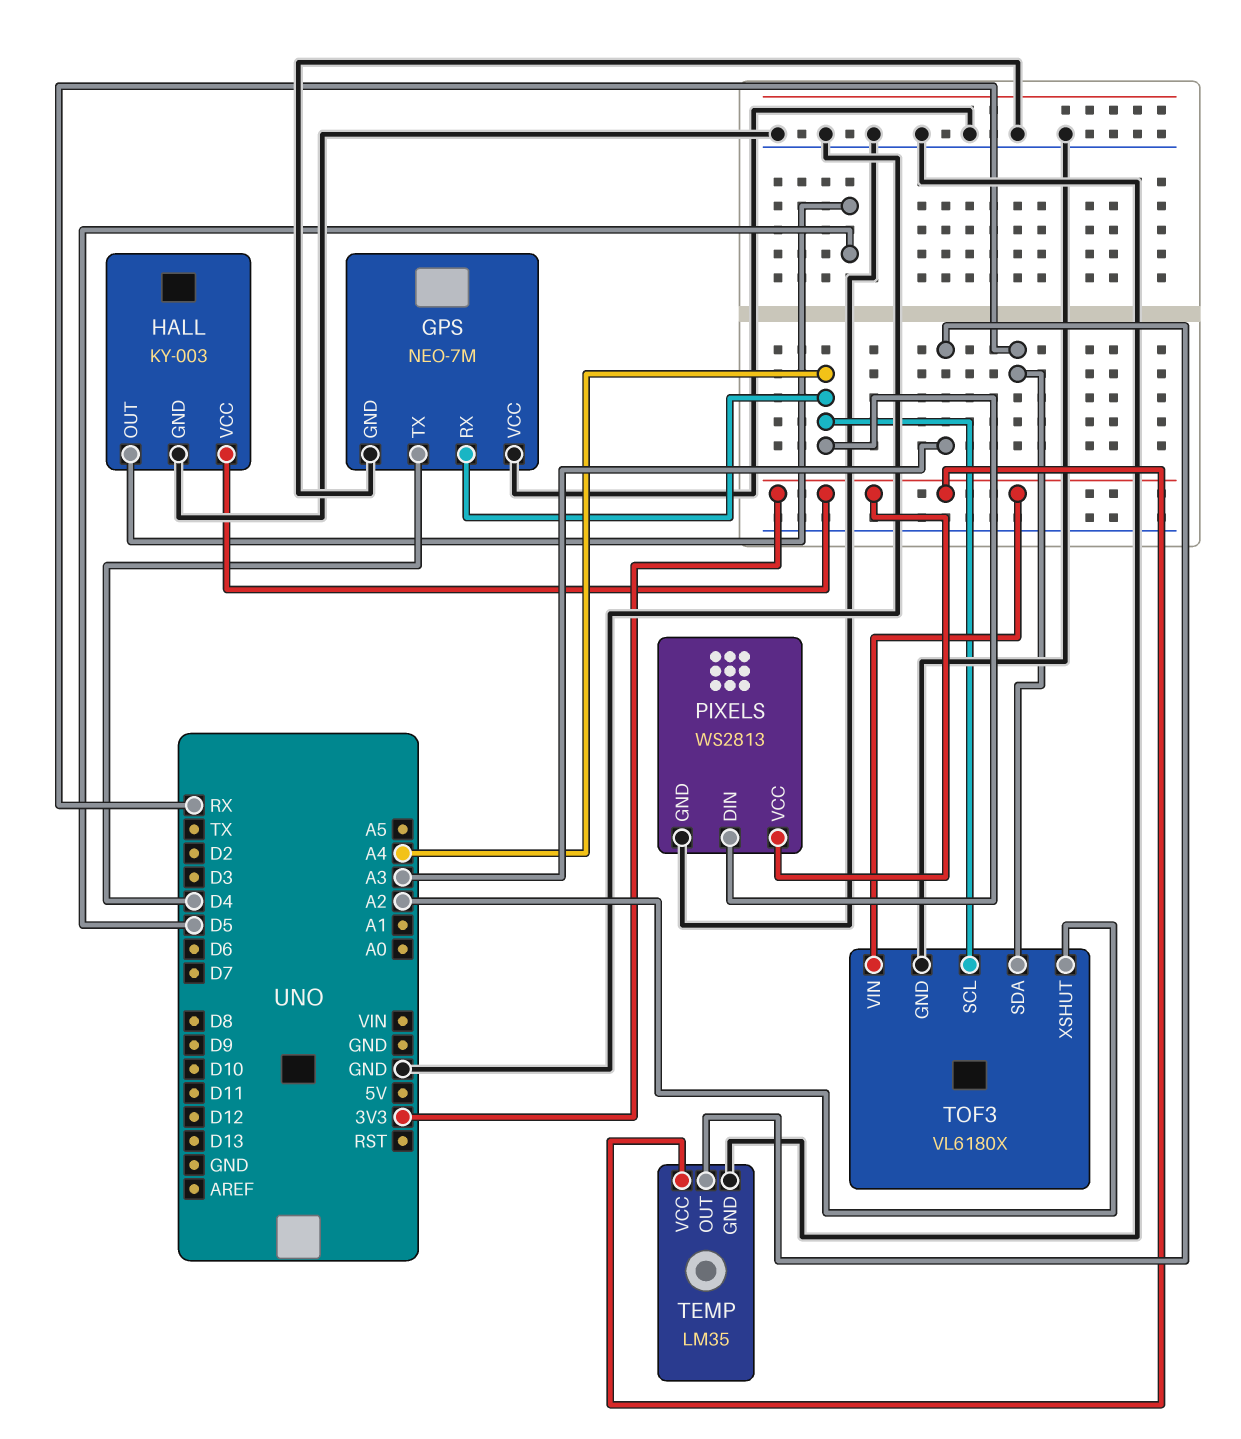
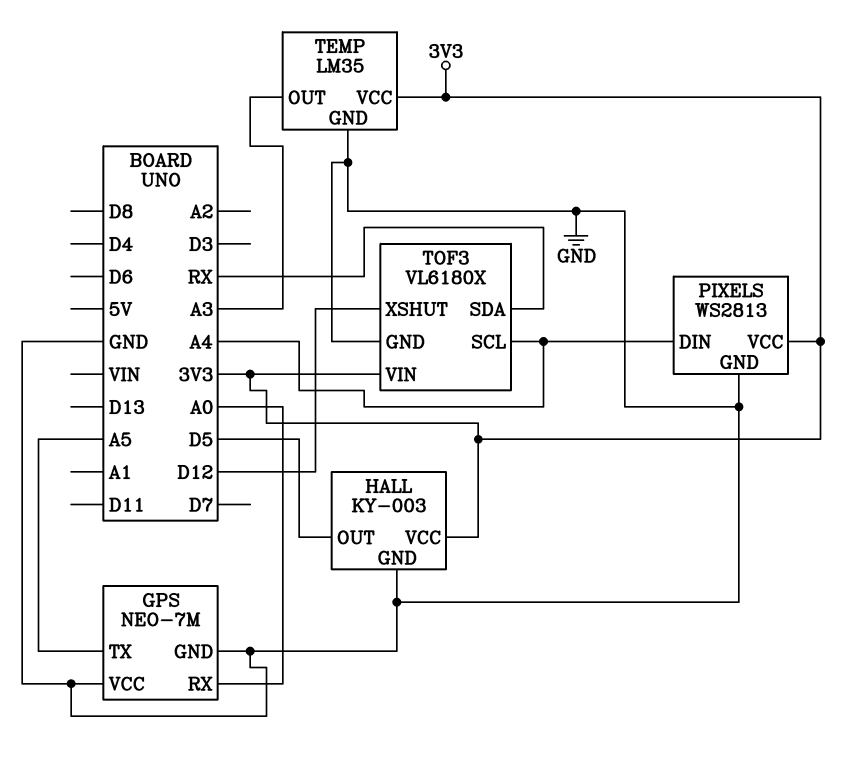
GPS pin RX: A4 -> A0
GPS pin TX: D4 -> A5
TOF3 pin XSHUT: A2 -> D12

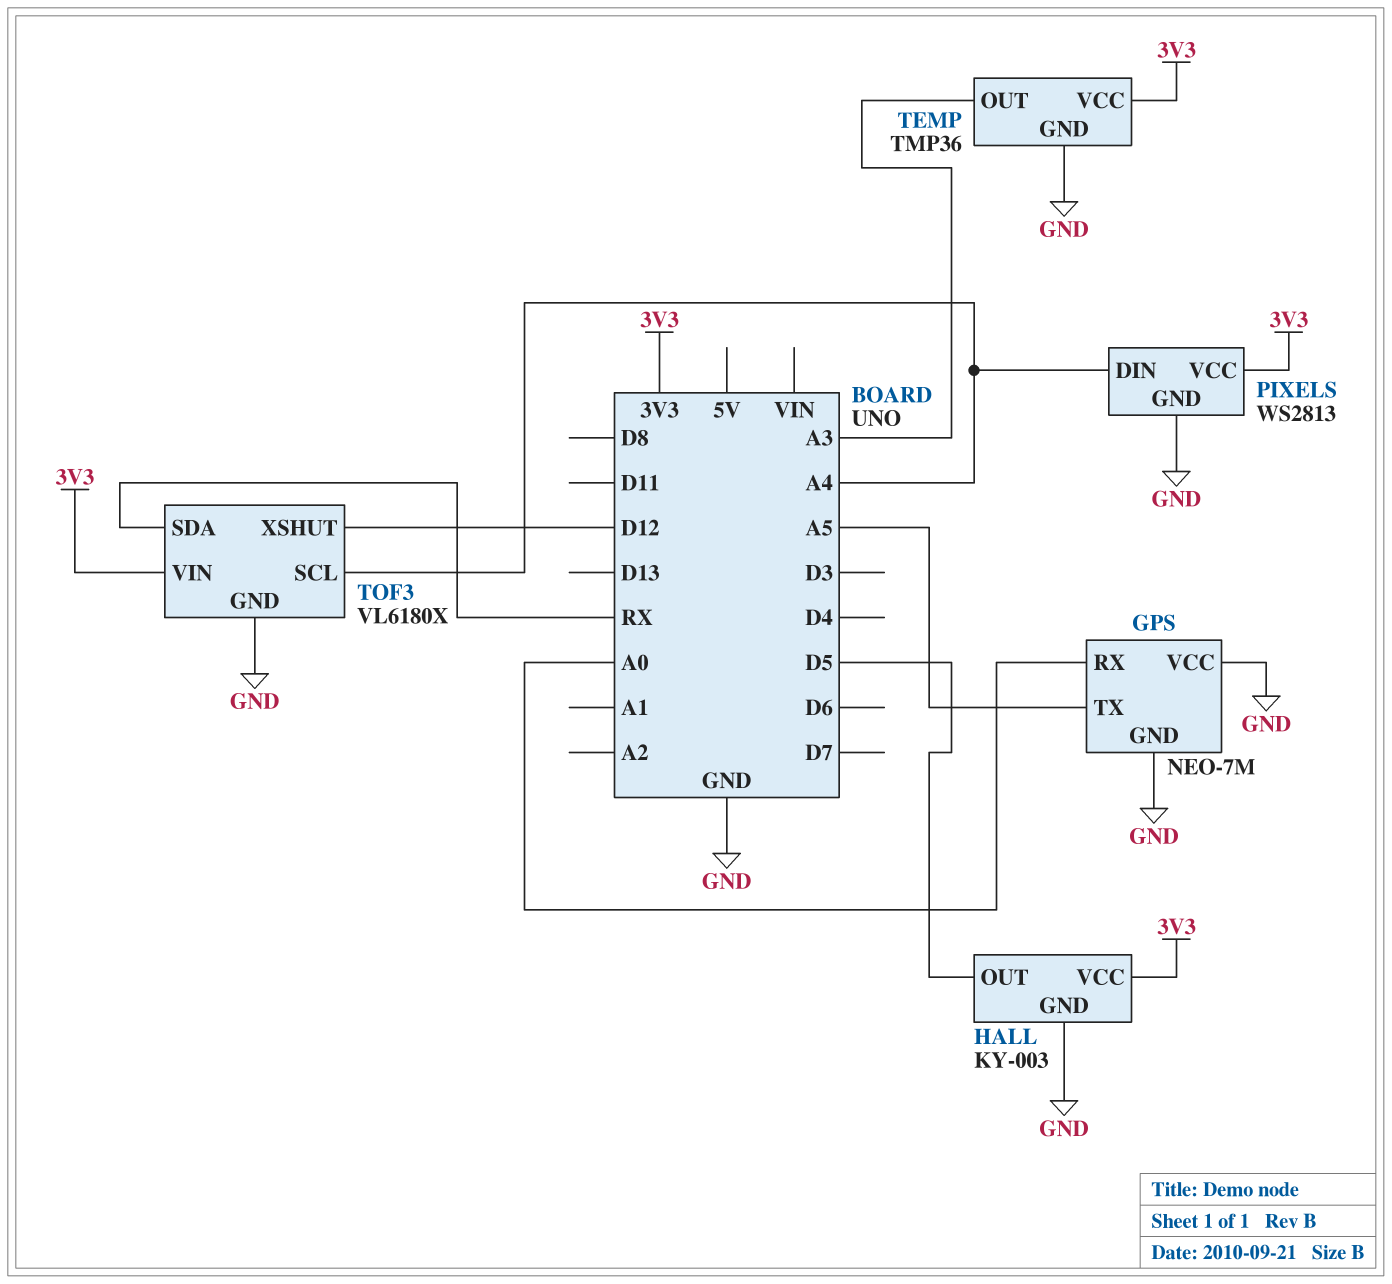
TEMP: LM35 -> TMP36

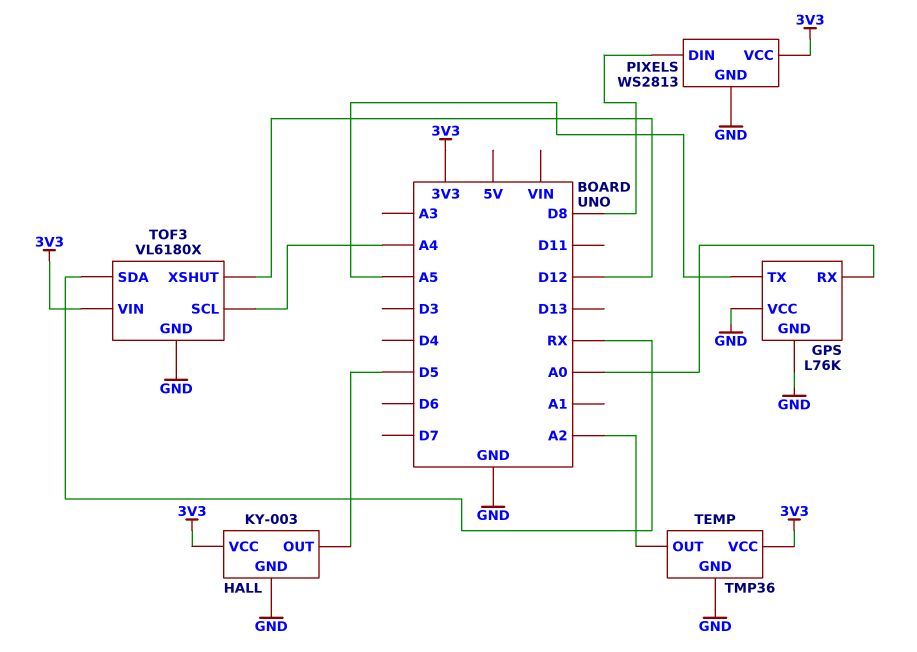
GPS: NEO-7M -> L76K
PIXELS pin DIN: A4 -> D8
TEMP pin OUT: A3 -> A2

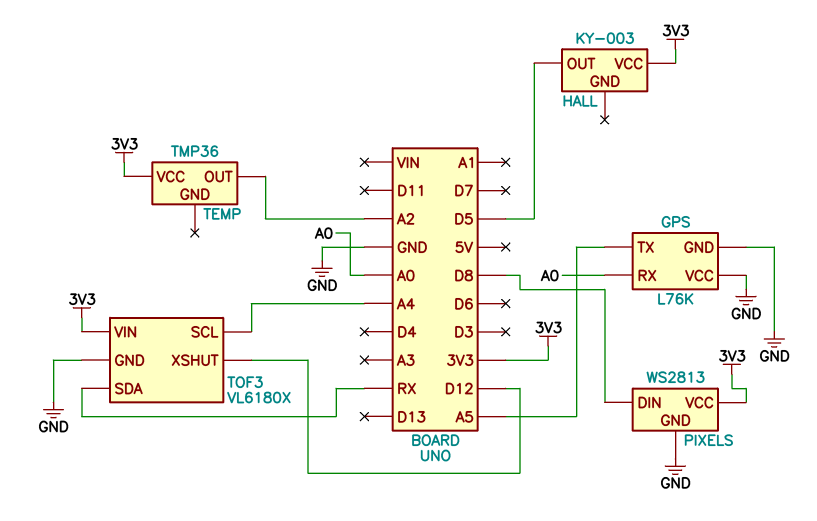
HALL pin GND: GND -> none
TEMP pin GND: GND -> none

